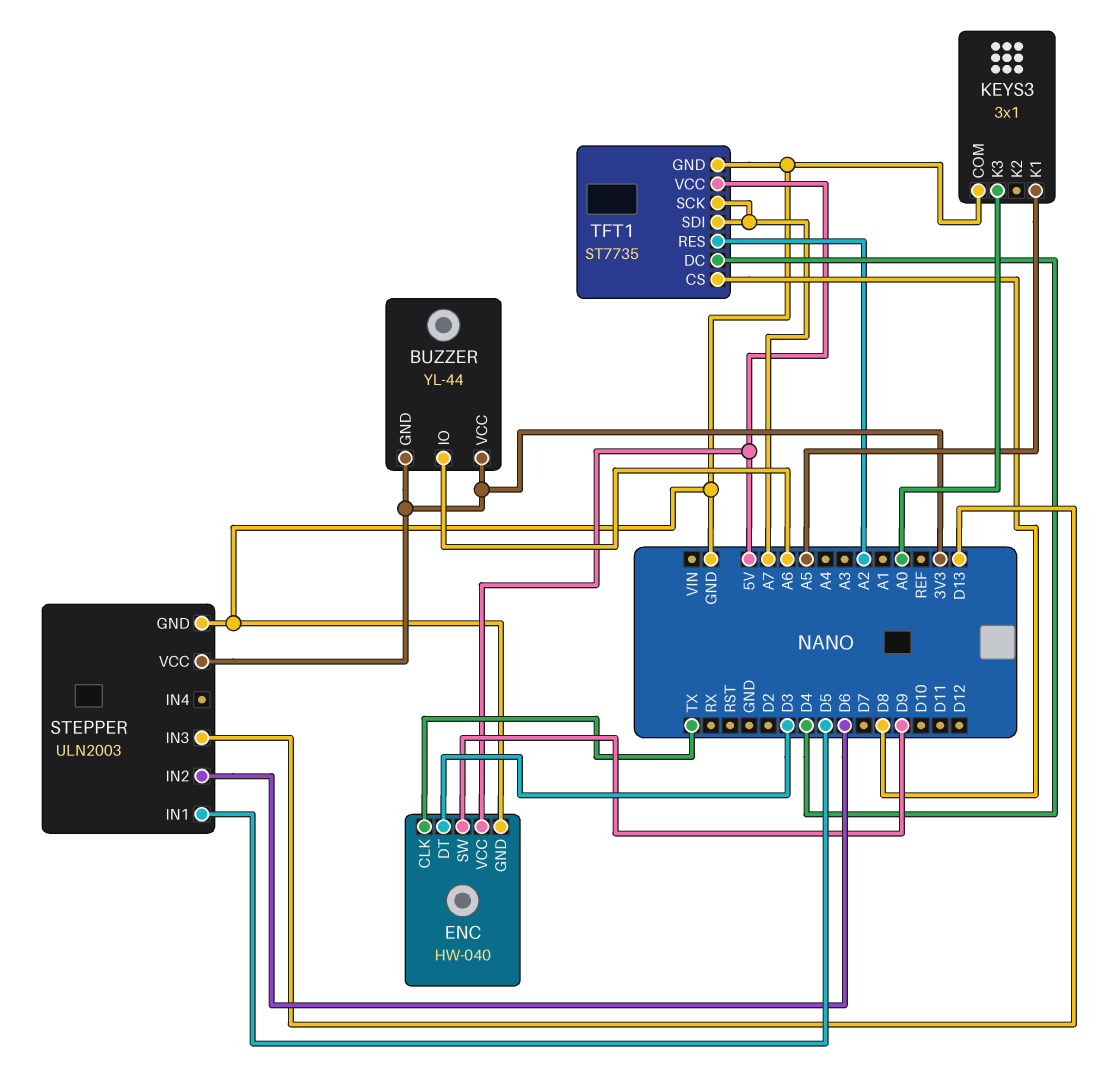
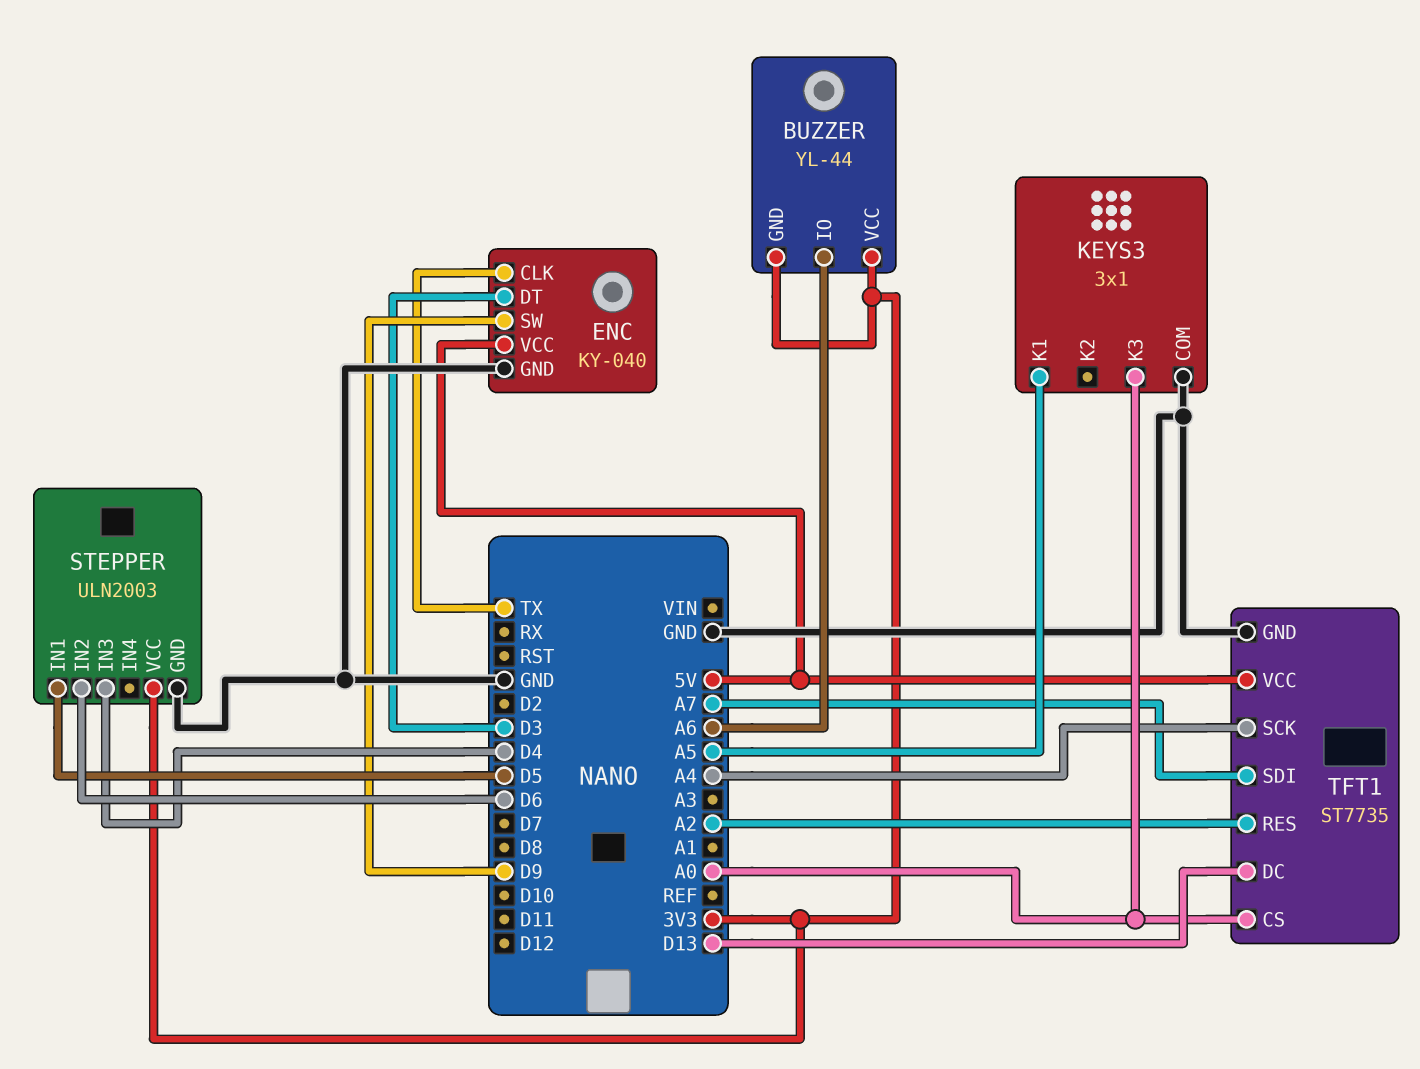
ENC: HW-040 -> KY-040
STEPPER pin IN3: D13 -> D4
TFT1 pin CS: D8 -> A0
TFT1 pin DC: D4 -> D13
TFT1 pin SCK: A7 -> A4

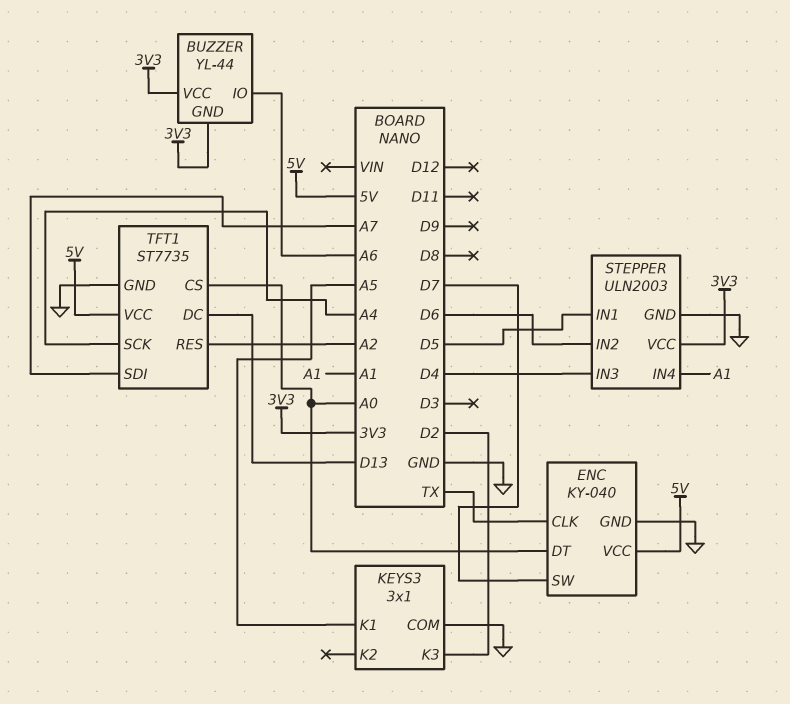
ENC pin DT: D3 -> A0
ENC pin SW: D9 -> D7
KEYS3 pin K3: A0 -> D2
STEPPER pin IN4: none -> A1

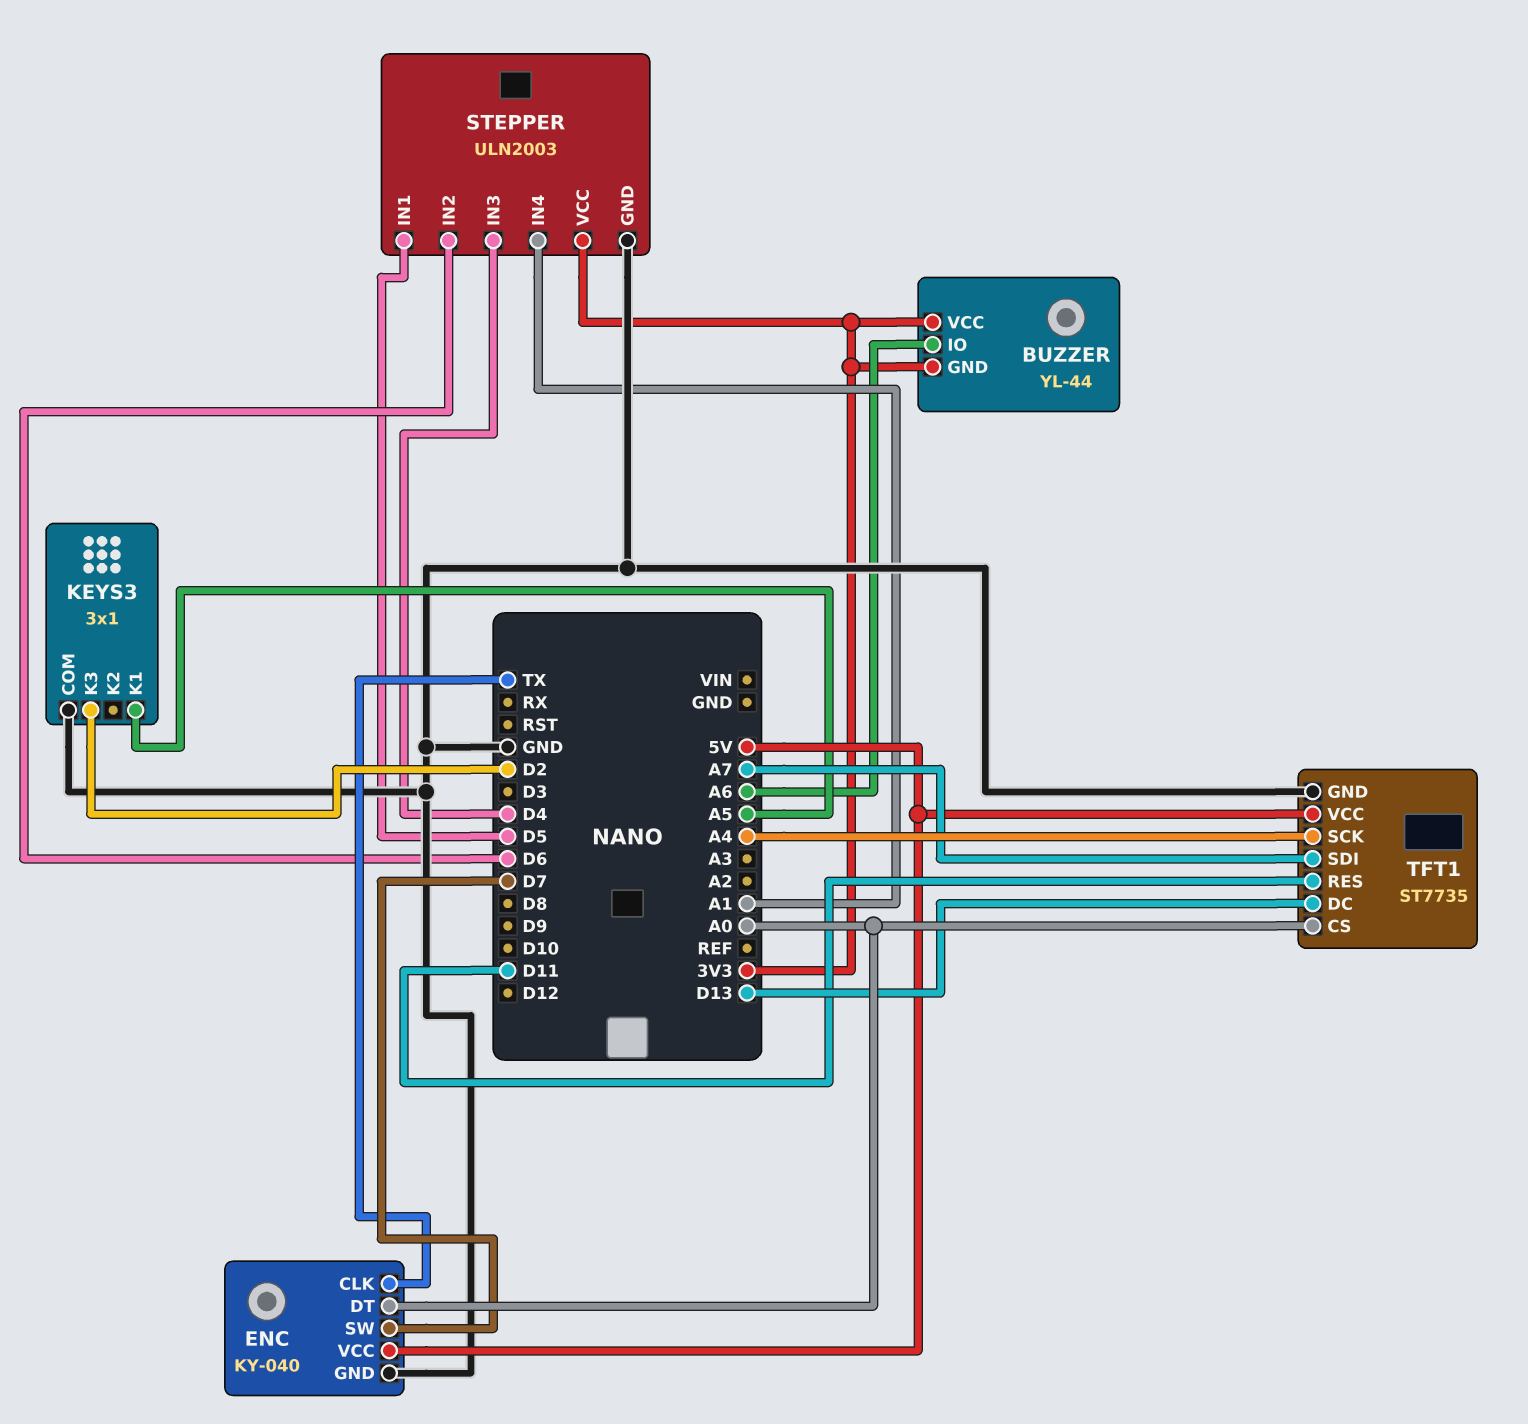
TFT1 pin RES: A2 -> D11

